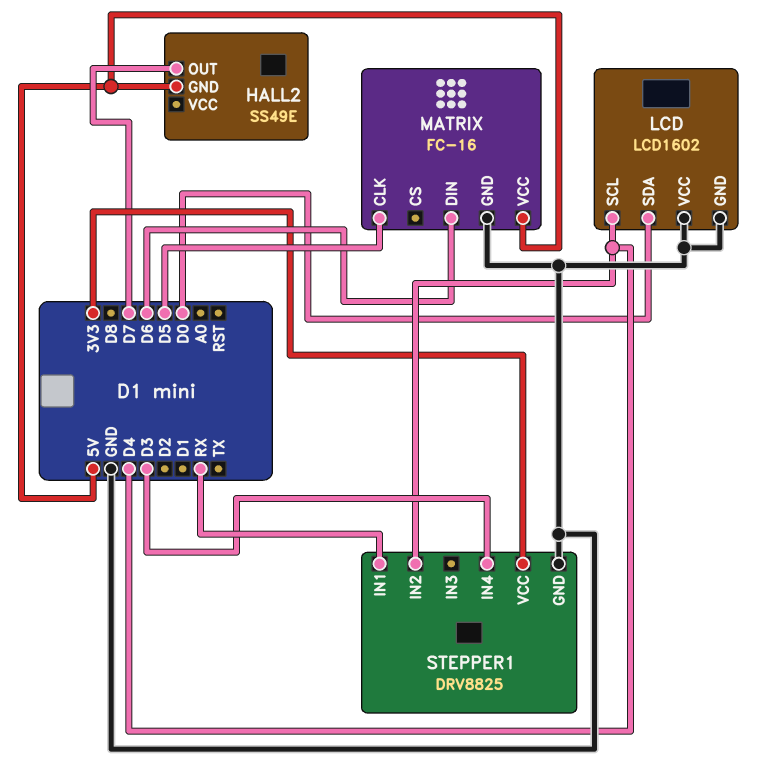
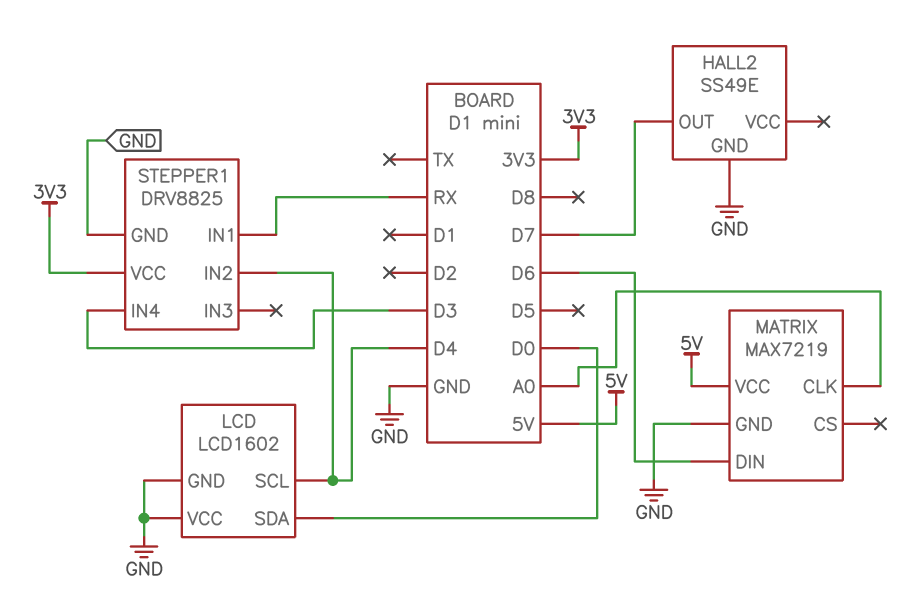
HALL2 pin GND: 5V -> GND
MATRIX: FC-16 -> MAX7219
MATRIX pin CLK: D5 -> A0

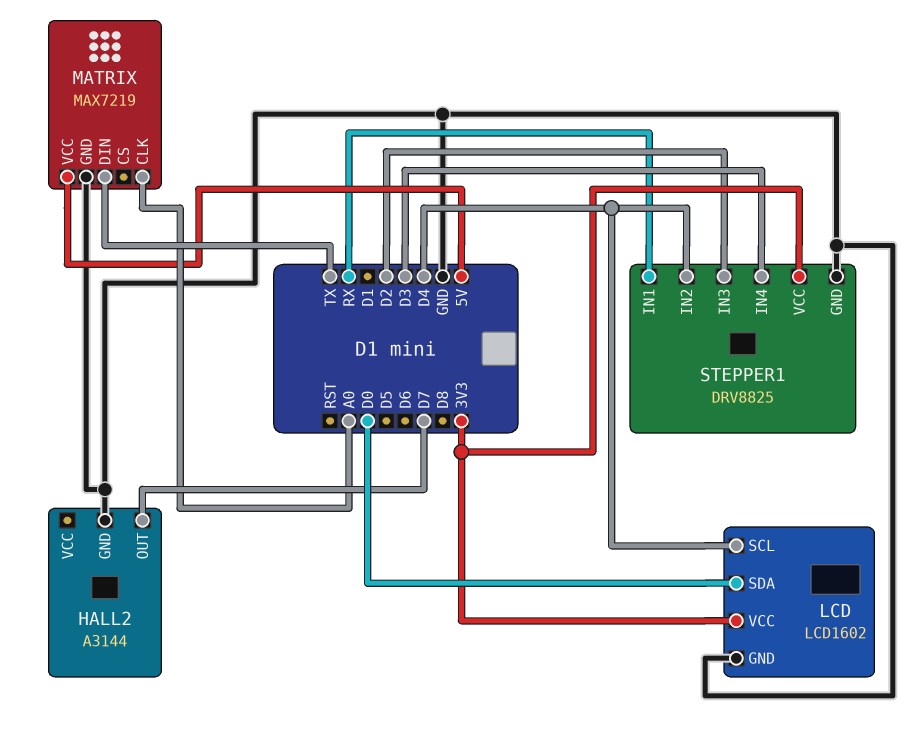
HALL2: SS49E -> A3144
LCD pin VCC: GND -> 3V3
MATRIX pin DIN: D6 -> TX
STEPPER1 pin IN3: none -> D2

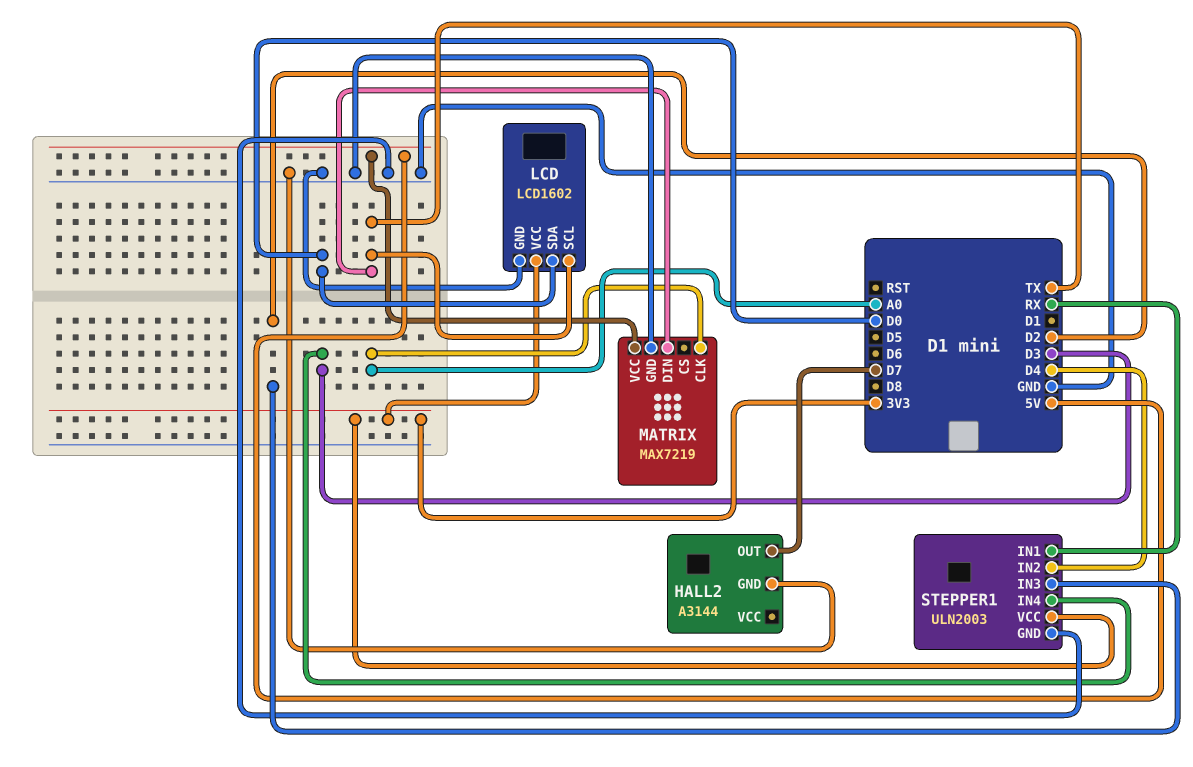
LCD pin SCL: D4 -> TX
STEPPER1: DRV8825 -> ULN2003

